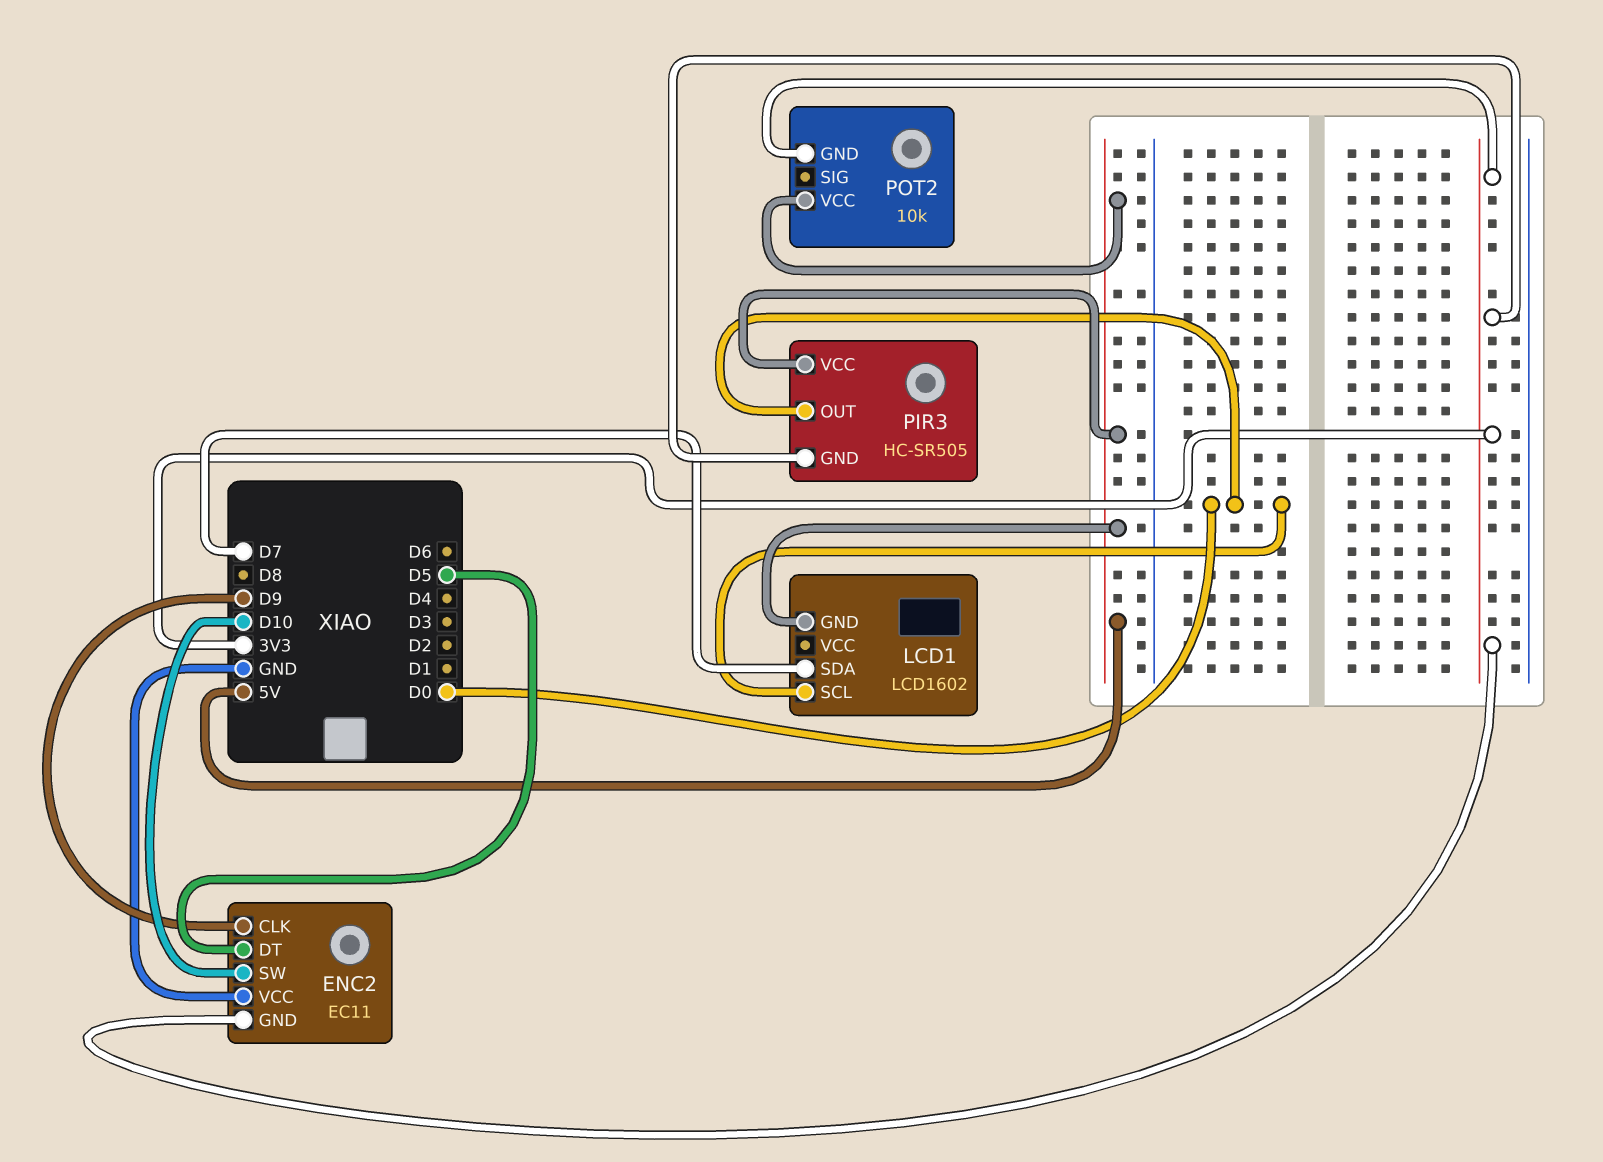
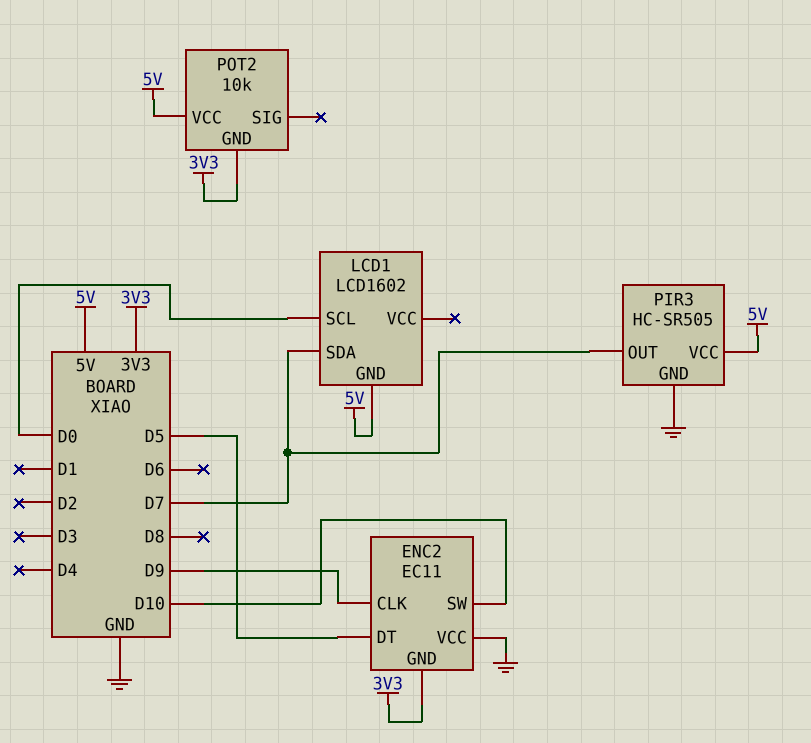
PIR3 pin GND: 3V3 -> GND
PIR3 pin OUT: D0 -> D7

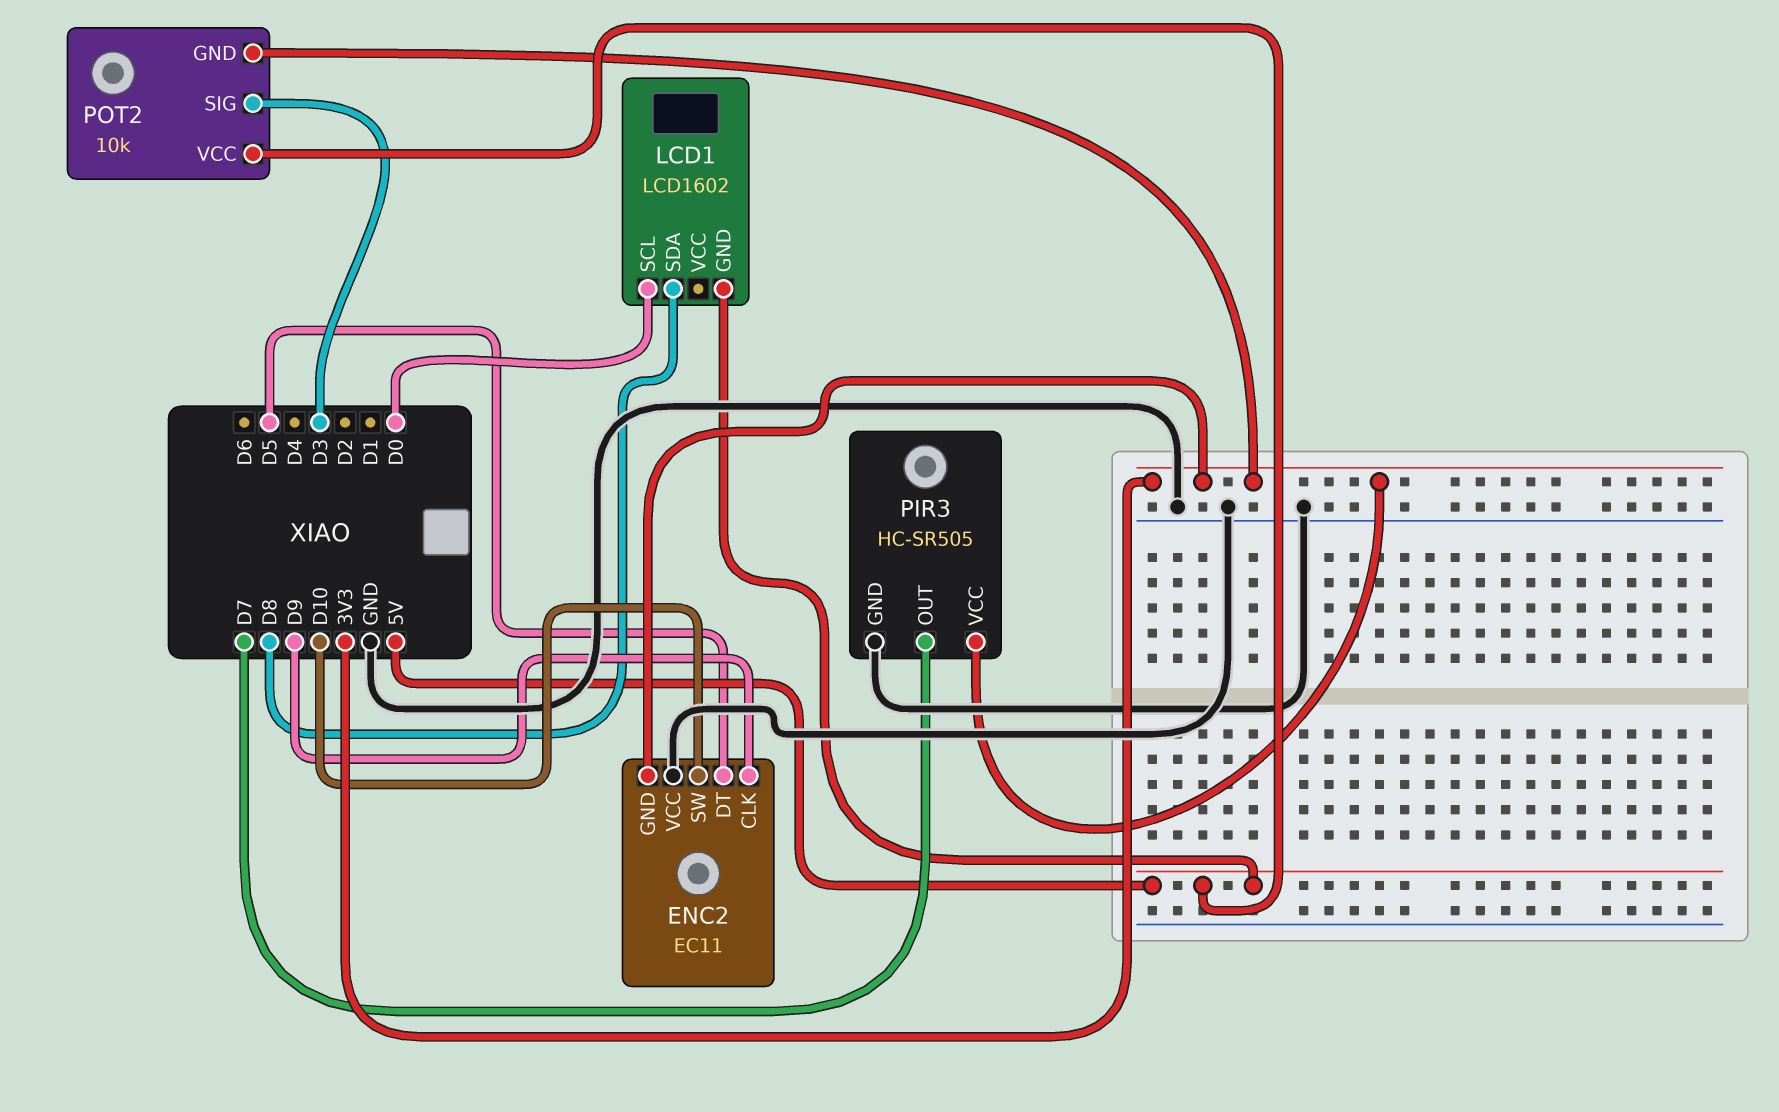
LCD1 pin SDA: D7 -> D8
PIR3 pin VCC: 5V -> 3V3
POT2 pin SIG: none -> D3

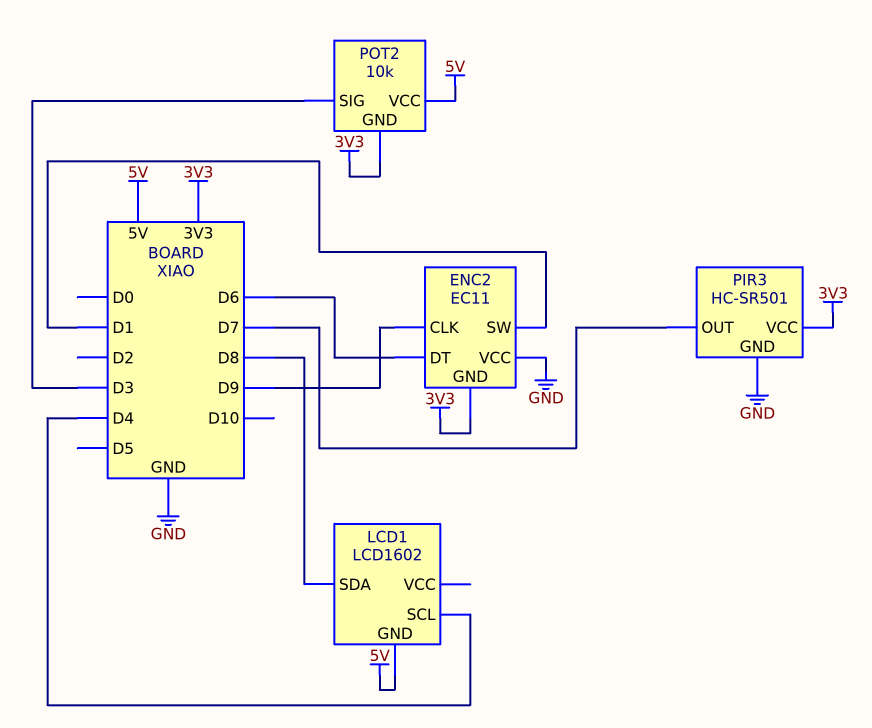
ENC2 pin DT: D5 -> D6
ENC2 pin SW: D10 -> D1
LCD1 pin SCL: D0 -> D4
PIR3: HC-SR505 -> HC-SR501

